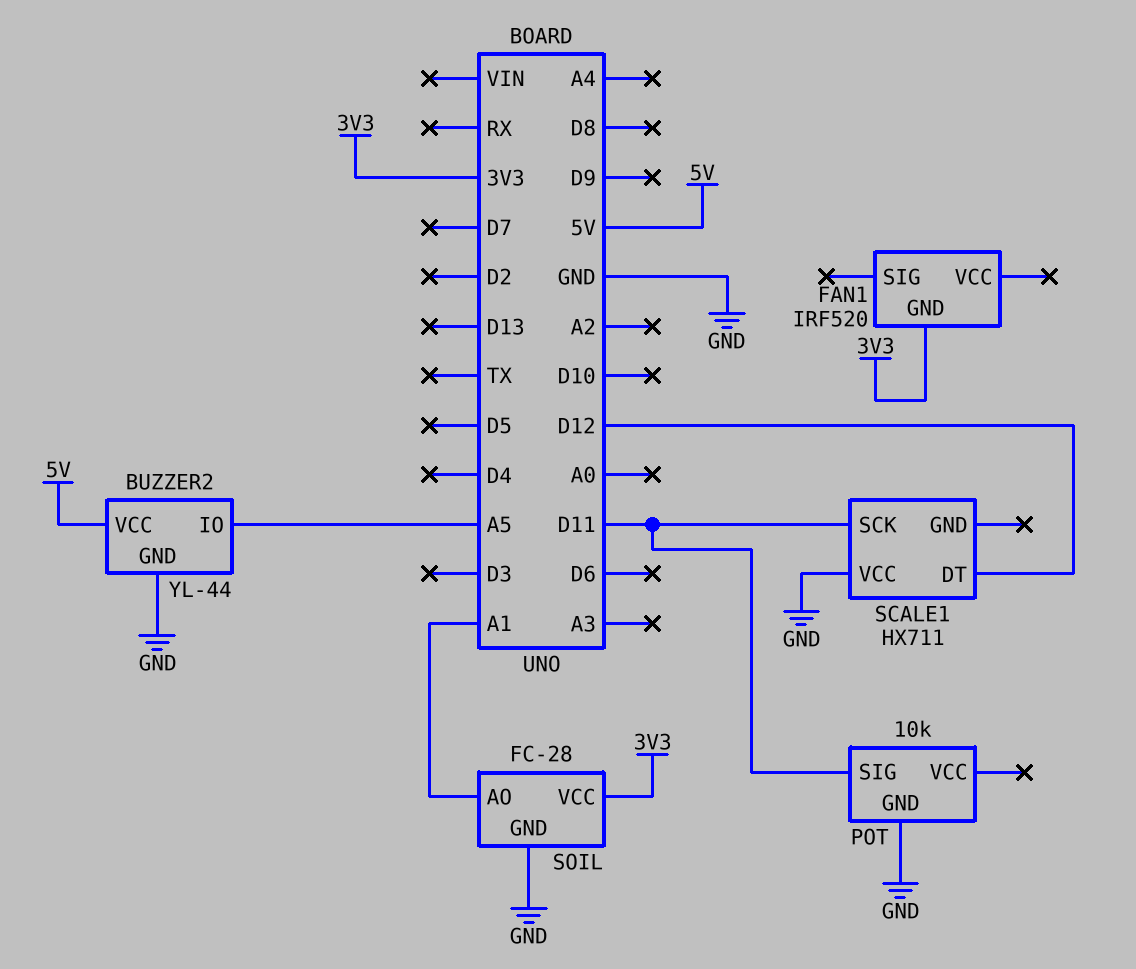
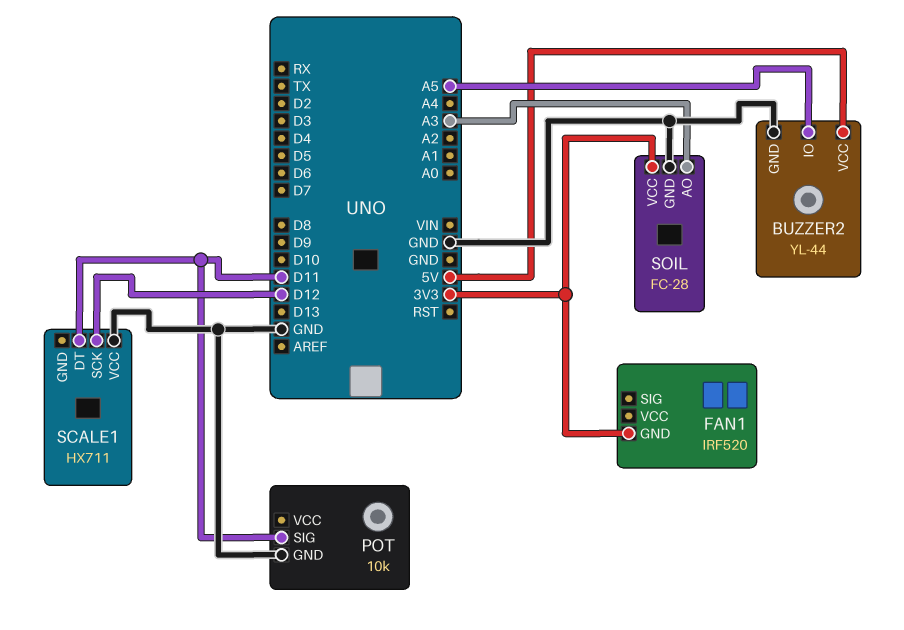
SCALE1 pin DT: D12 -> D11
SCALE1 pin SCK: D11 -> D12
SOIL pin AO: A1 -> A3

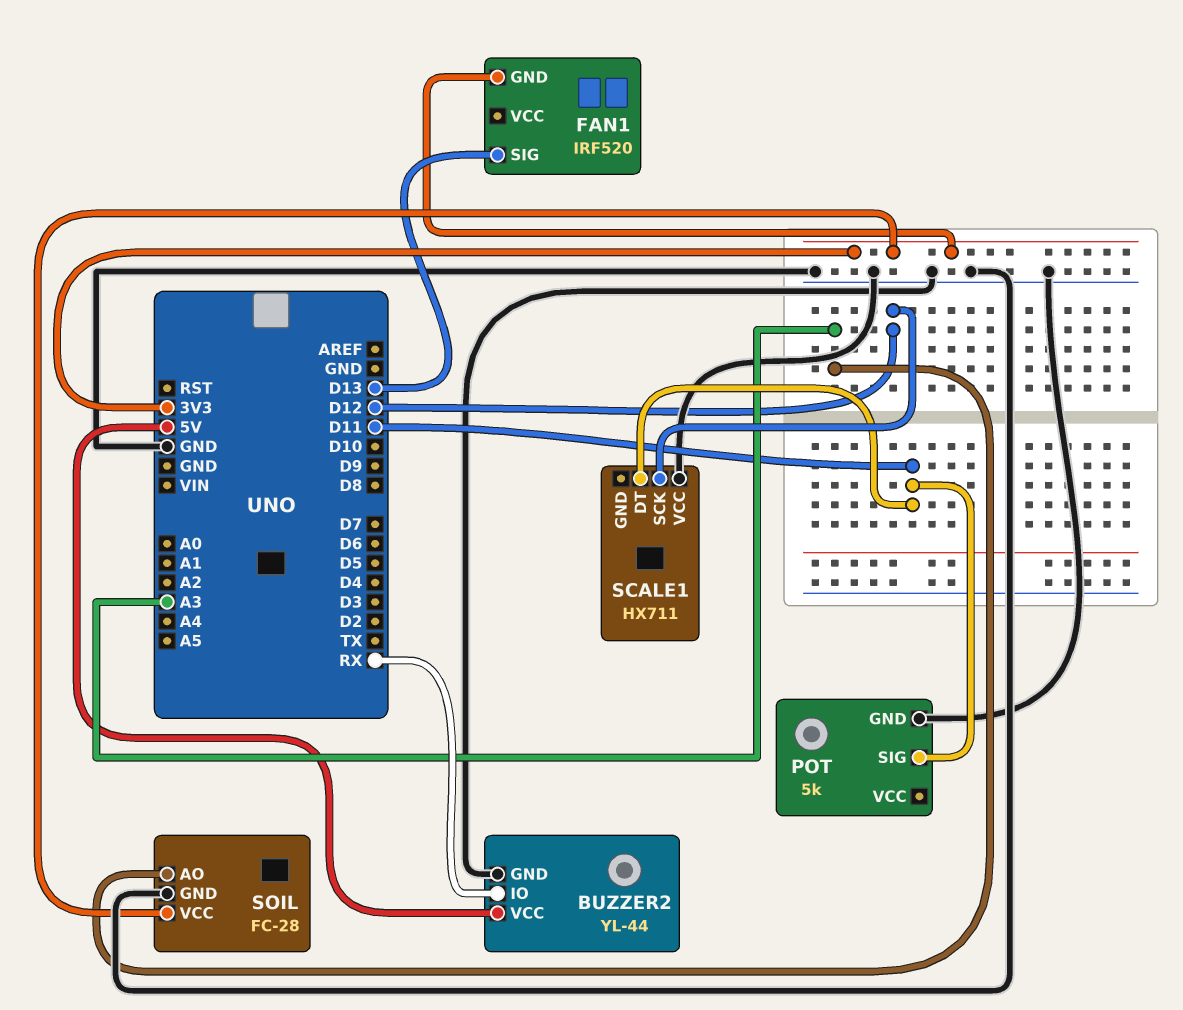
BUZZER2 pin IO: A5 -> RX
FAN1 pin SIG: none -> D13
POT: 10k -> 5k

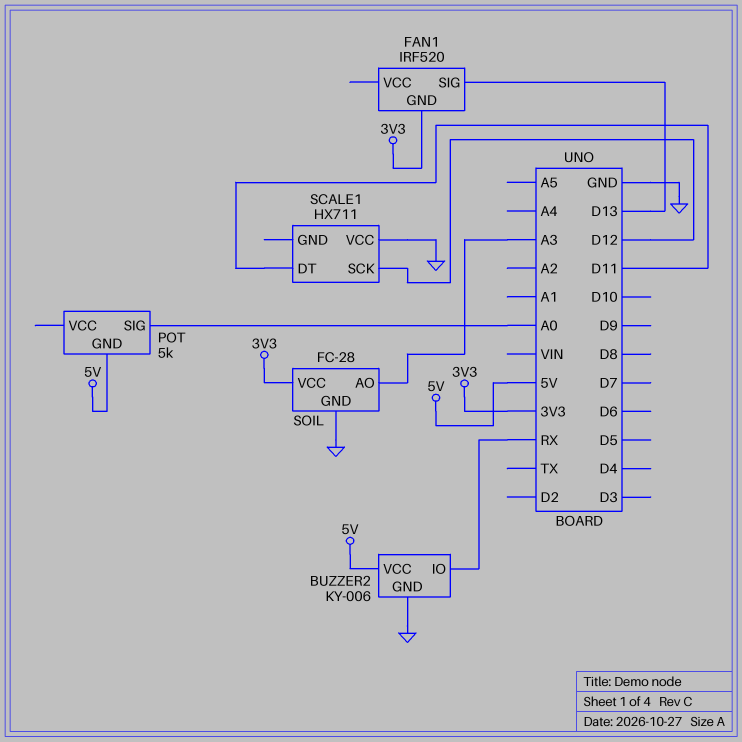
BUZZER2: YL-44 -> KY-006
POT pin GND: GND -> 5V
POT pin SIG: D11 -> A0

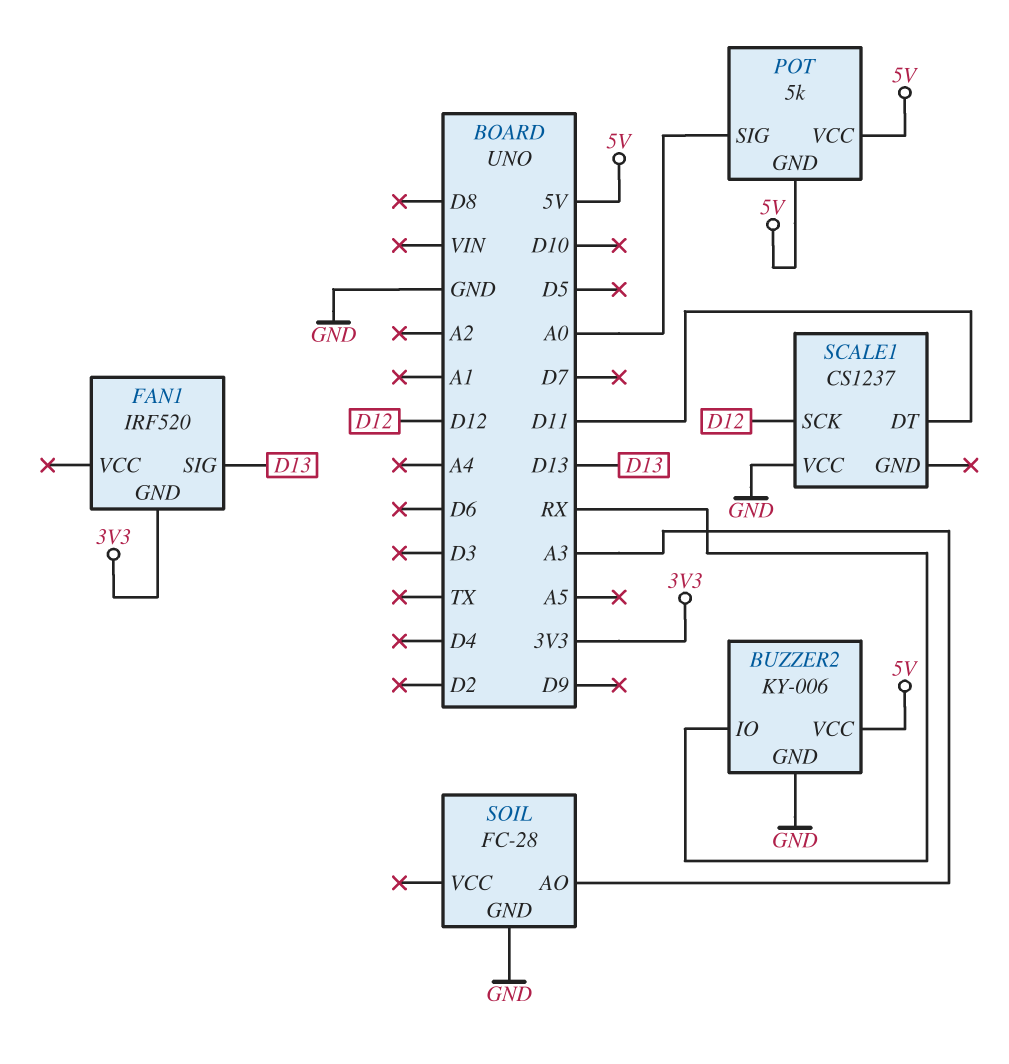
POT pin VCC: none -> 5V
SCALE1: HX711 -> CS1237
SOIL pin VCC: 3V3 -> none

